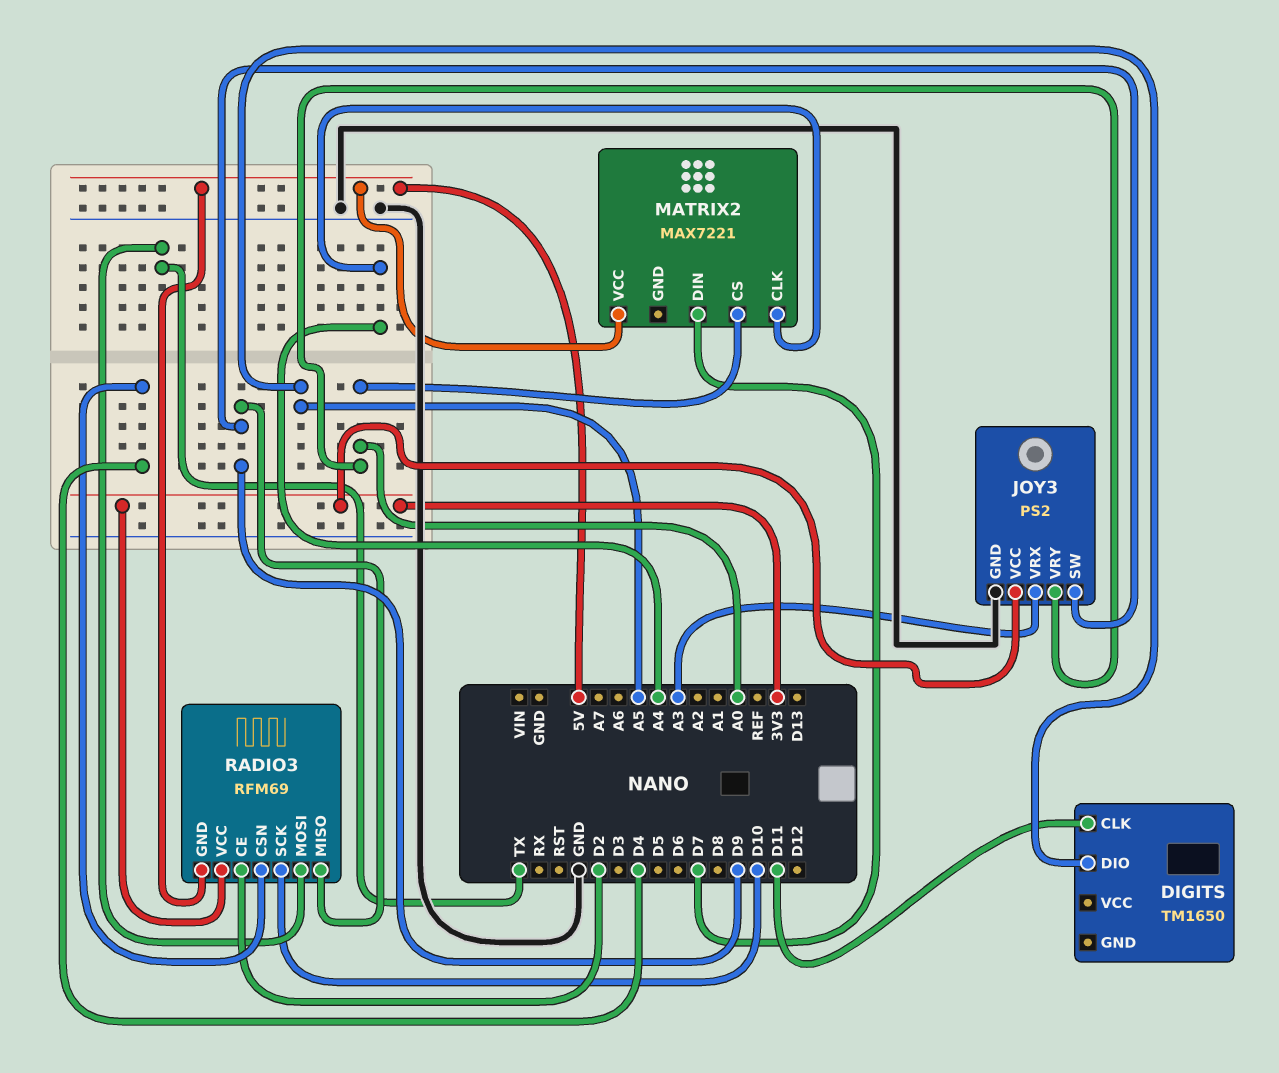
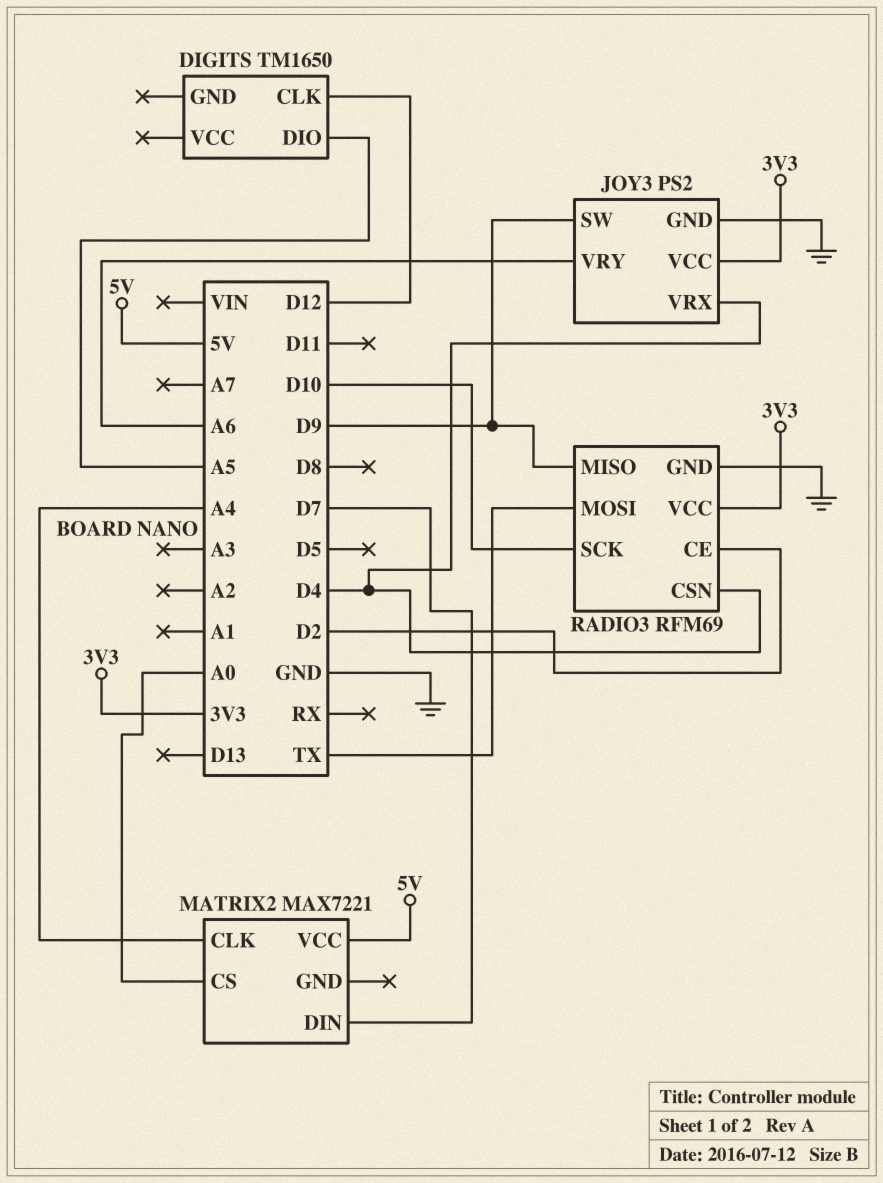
DIGITS pin CLK: D11 -> D12
JOY3 pin VRX: A3 -> D4
JOY3 pin VRY: A0 -> A6
RADIO3 pin GND: 5V -> GND

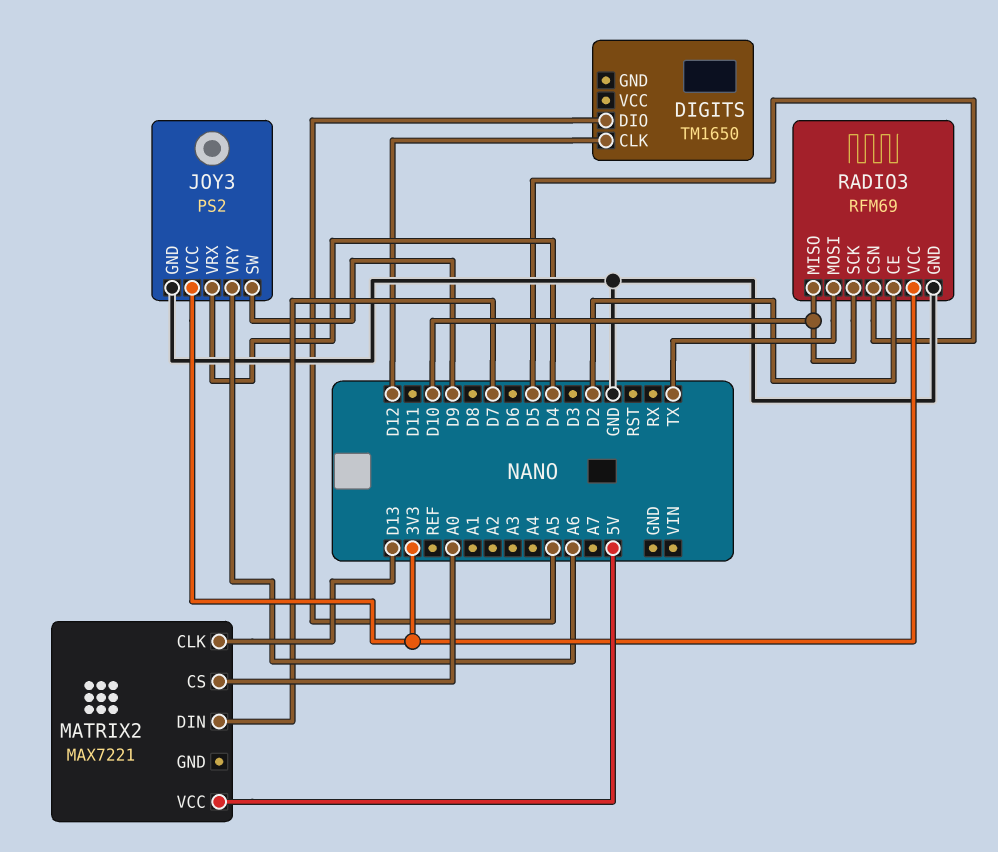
MATRIX2 pin CLK: A4 -> D13
RADIO3 pin CSN: D4 -> D5
RADIO3 pin MISO: D9 -> D10

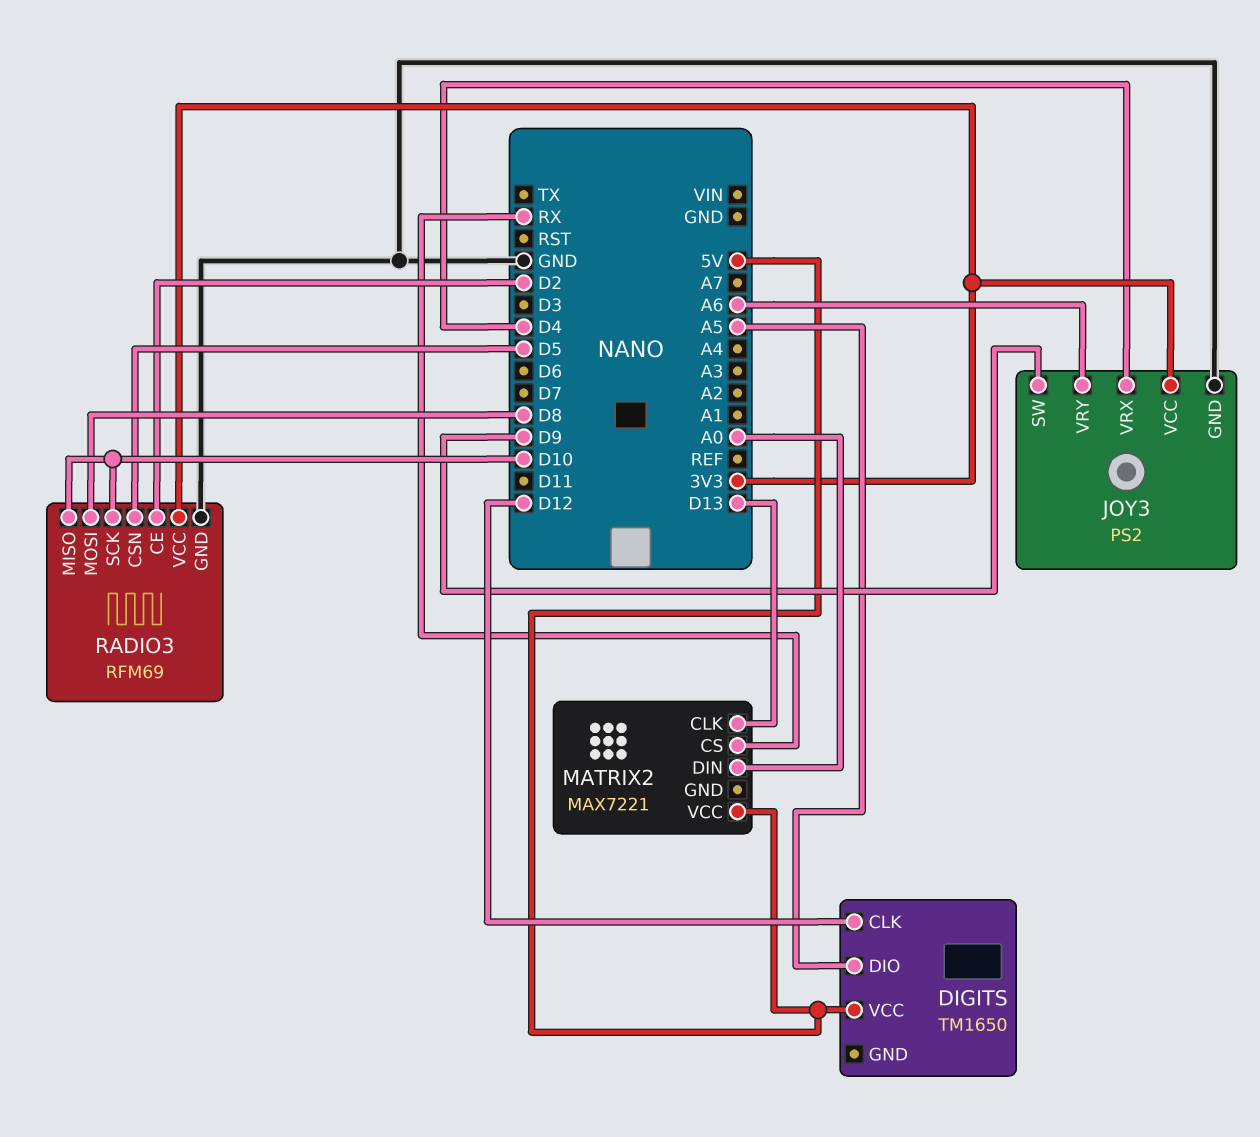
DIGITS pin VCC: none -> 5V
MATRIX2 pin CS: A0 -> RX
MATRIX2 pin DIN: D7 -> A0
RADIO3 pin MOSI: TX -> D8

